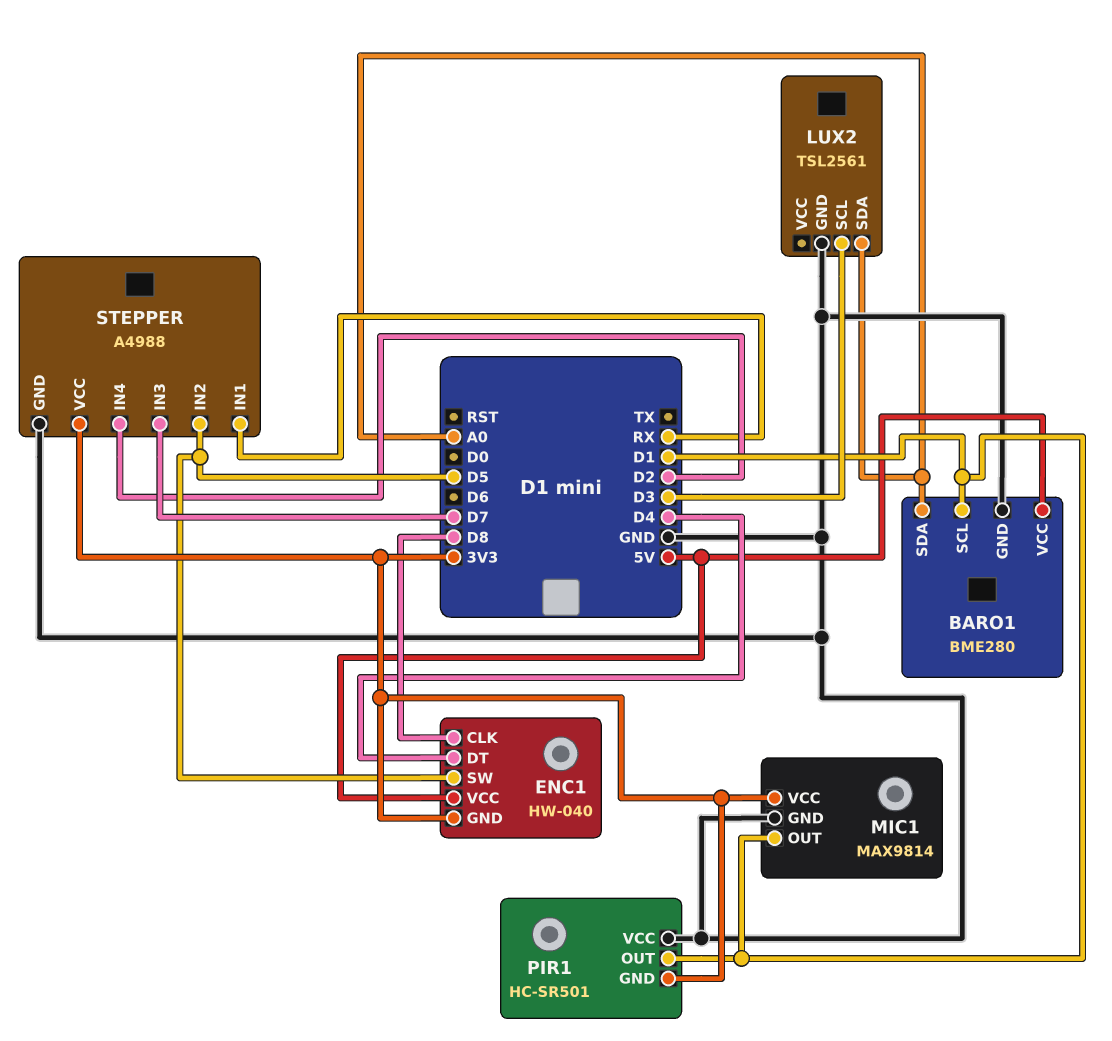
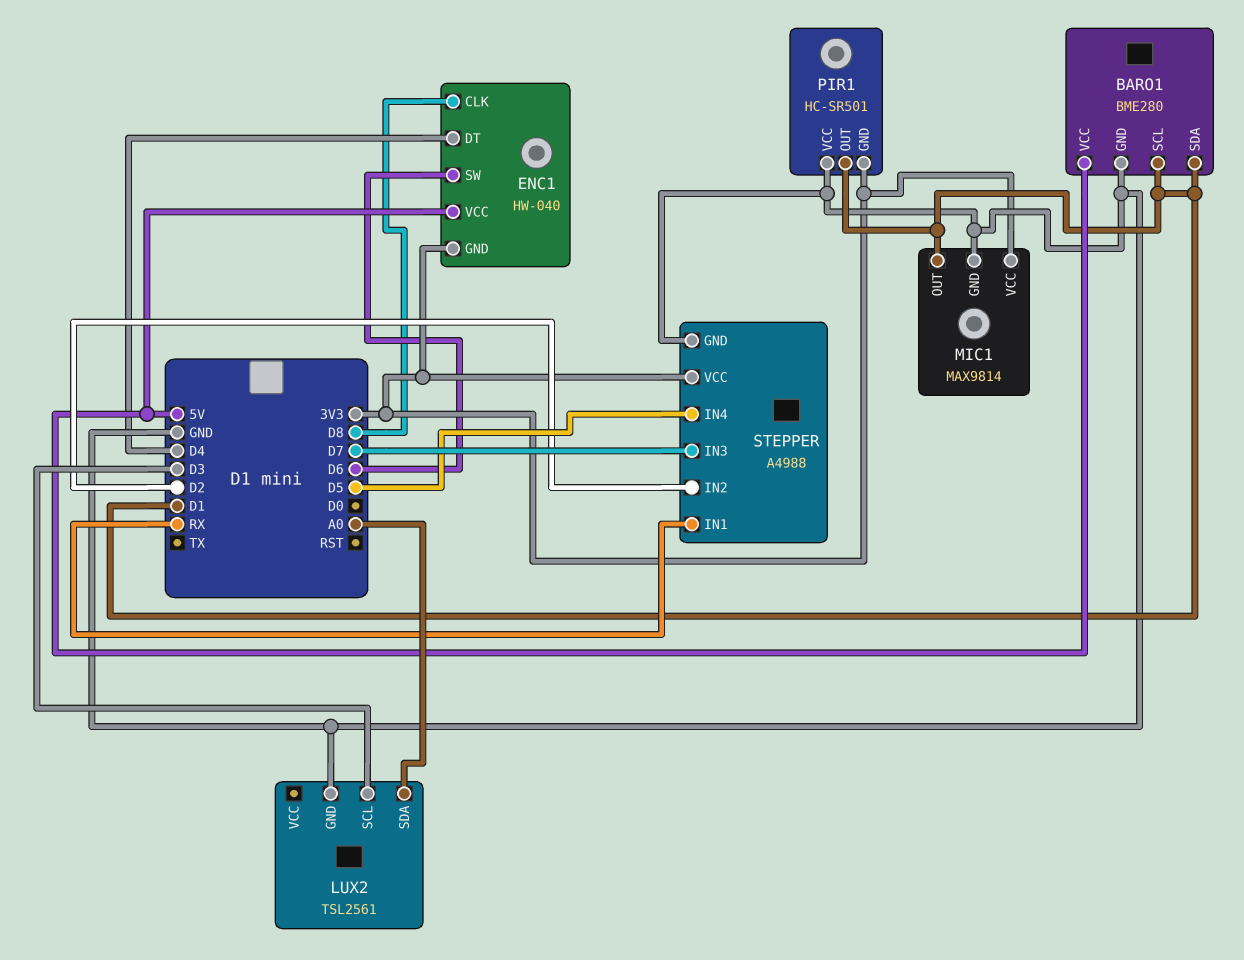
BARO1 pin SDA: A0 -> D1
ENC1 pin SW: D5 -> D6
STEPPER pin IN2: D5 -> D2
STEPPER pin IN4: D2 -> D5

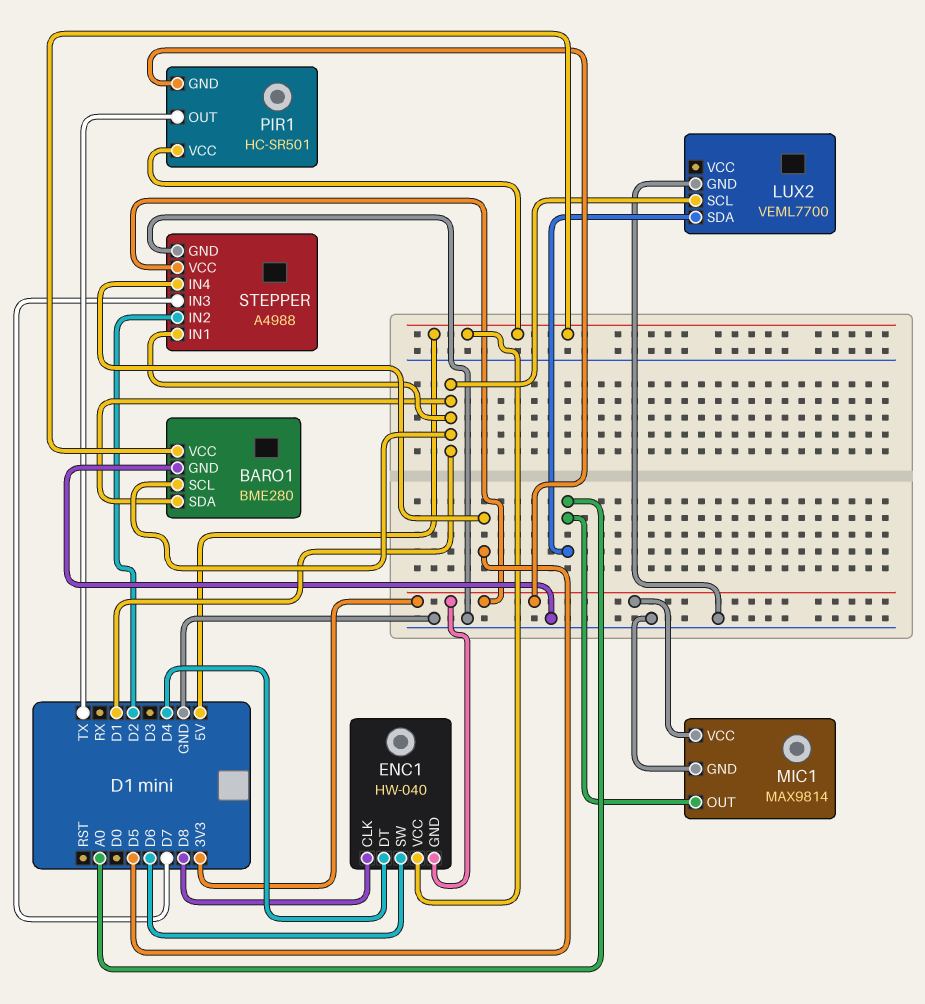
LUX2: TSL2561 -> VEML7700
LUX2 pin SCL: D3 -> D1
MIC1 pin OUT: D1 -> A0
PIR1 pin OUT: D1 -> TX
PIR1 pin VCC: GND -> 5V
STEPPER pin IN1: RX -> D1

